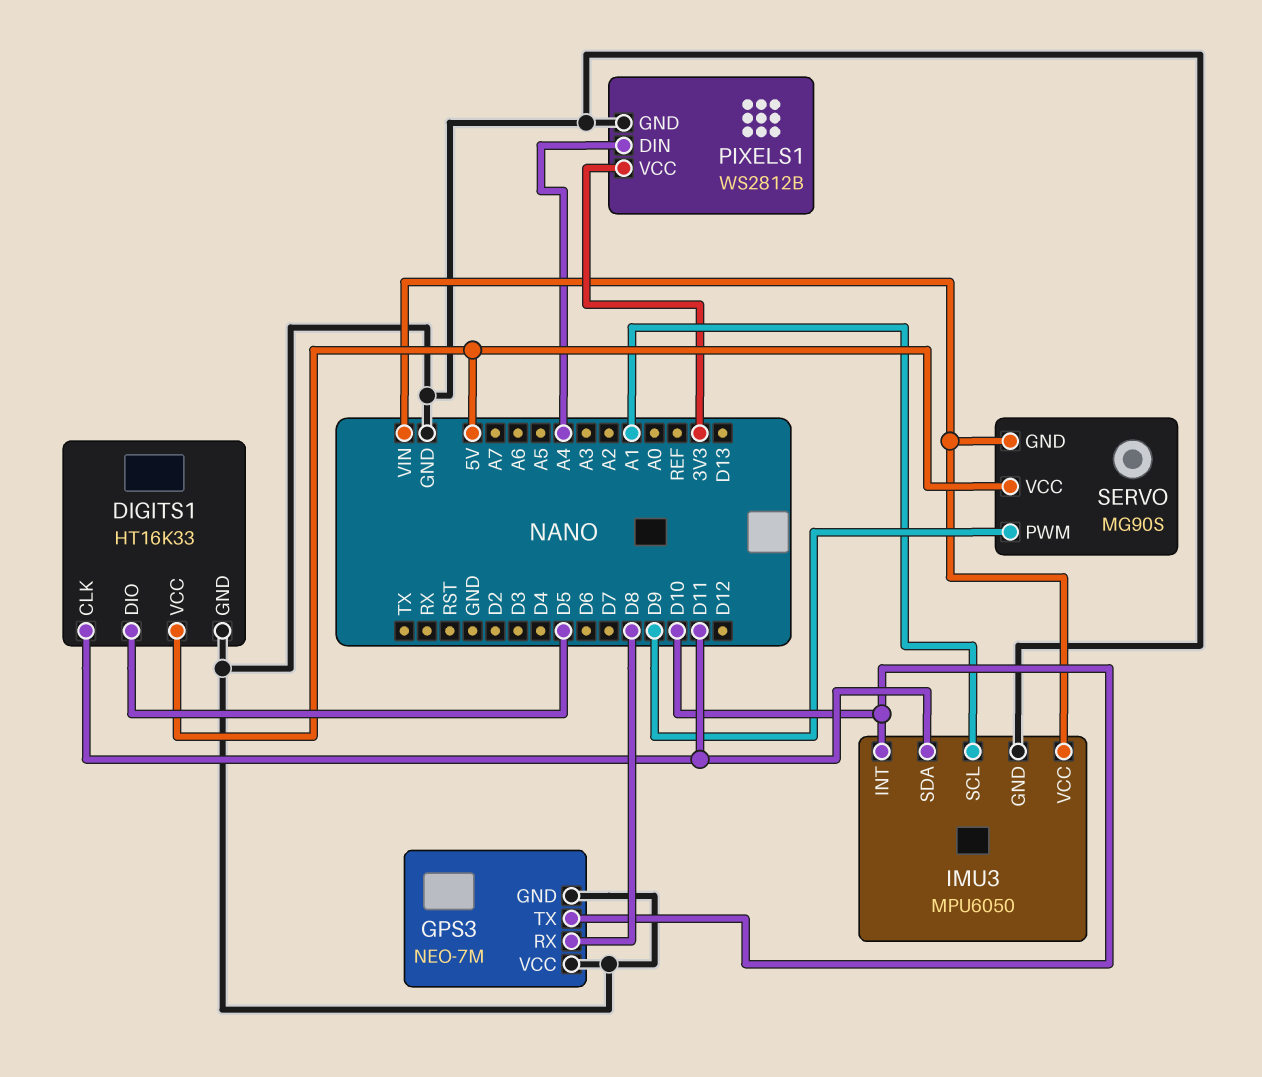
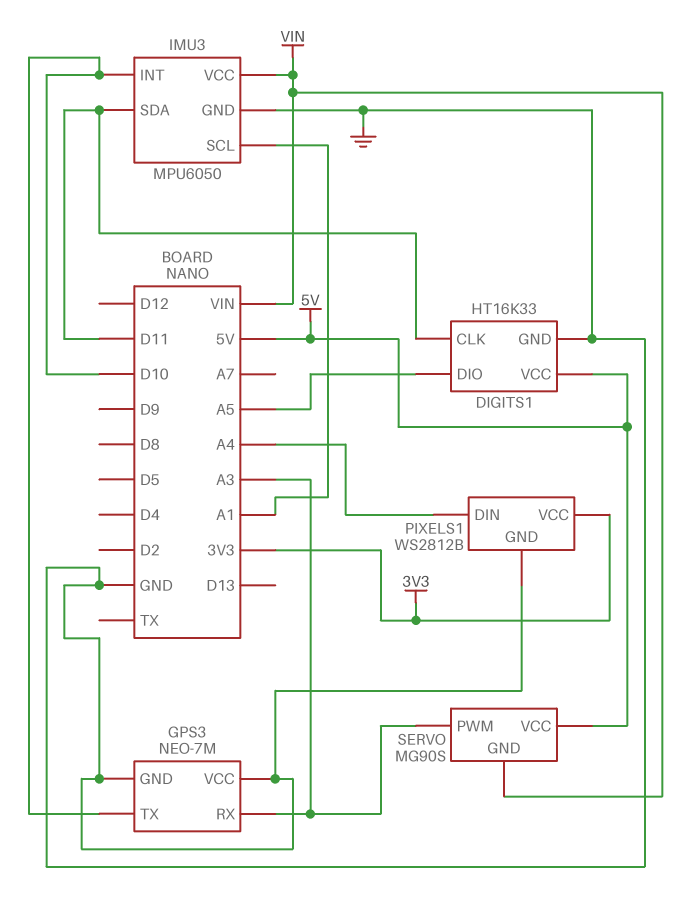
DIGITS1 pin DIO: D5 -> A5
GPS3 pin RX: D8 -> A3
SERVO pin PWM: D9 -> A3

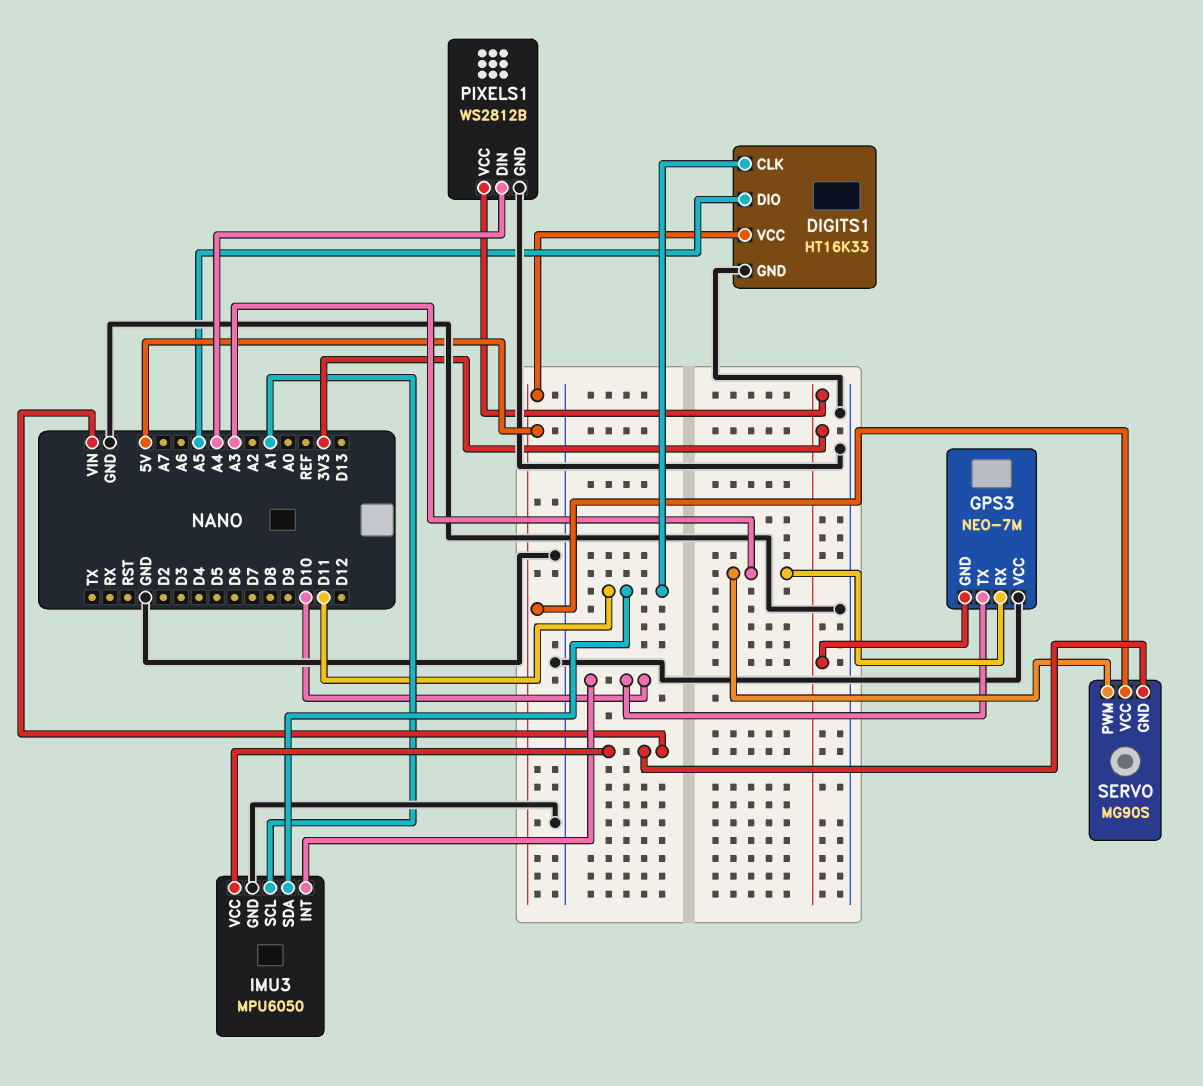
GPS3 pin GND: GND -> 3V3

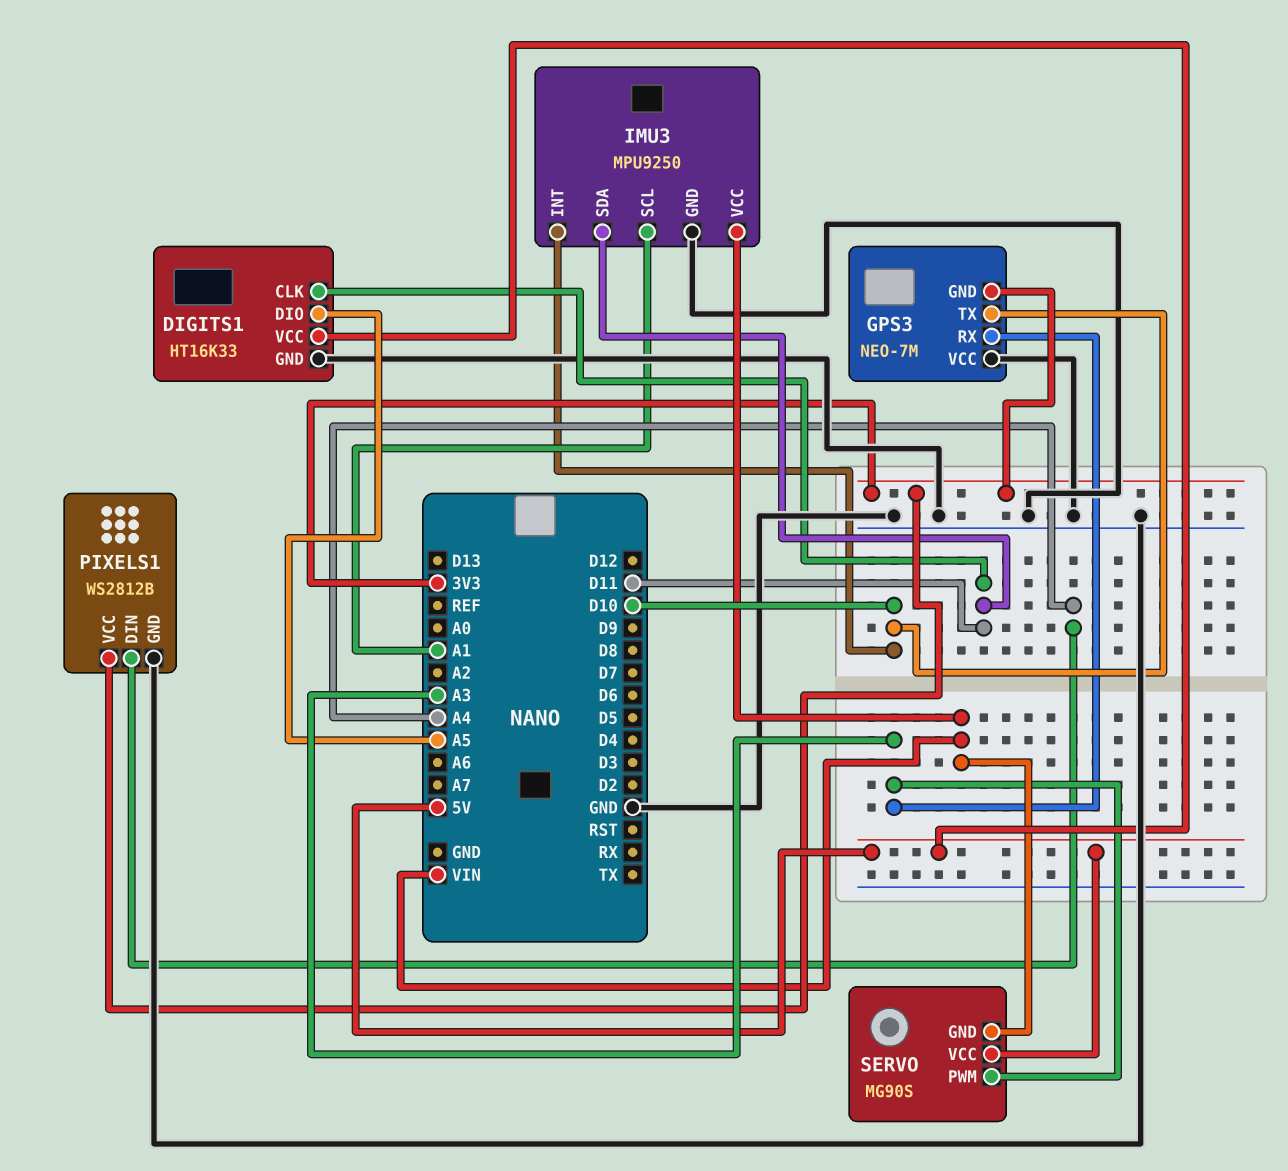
IMU3: MPU6050 -> MPU9250

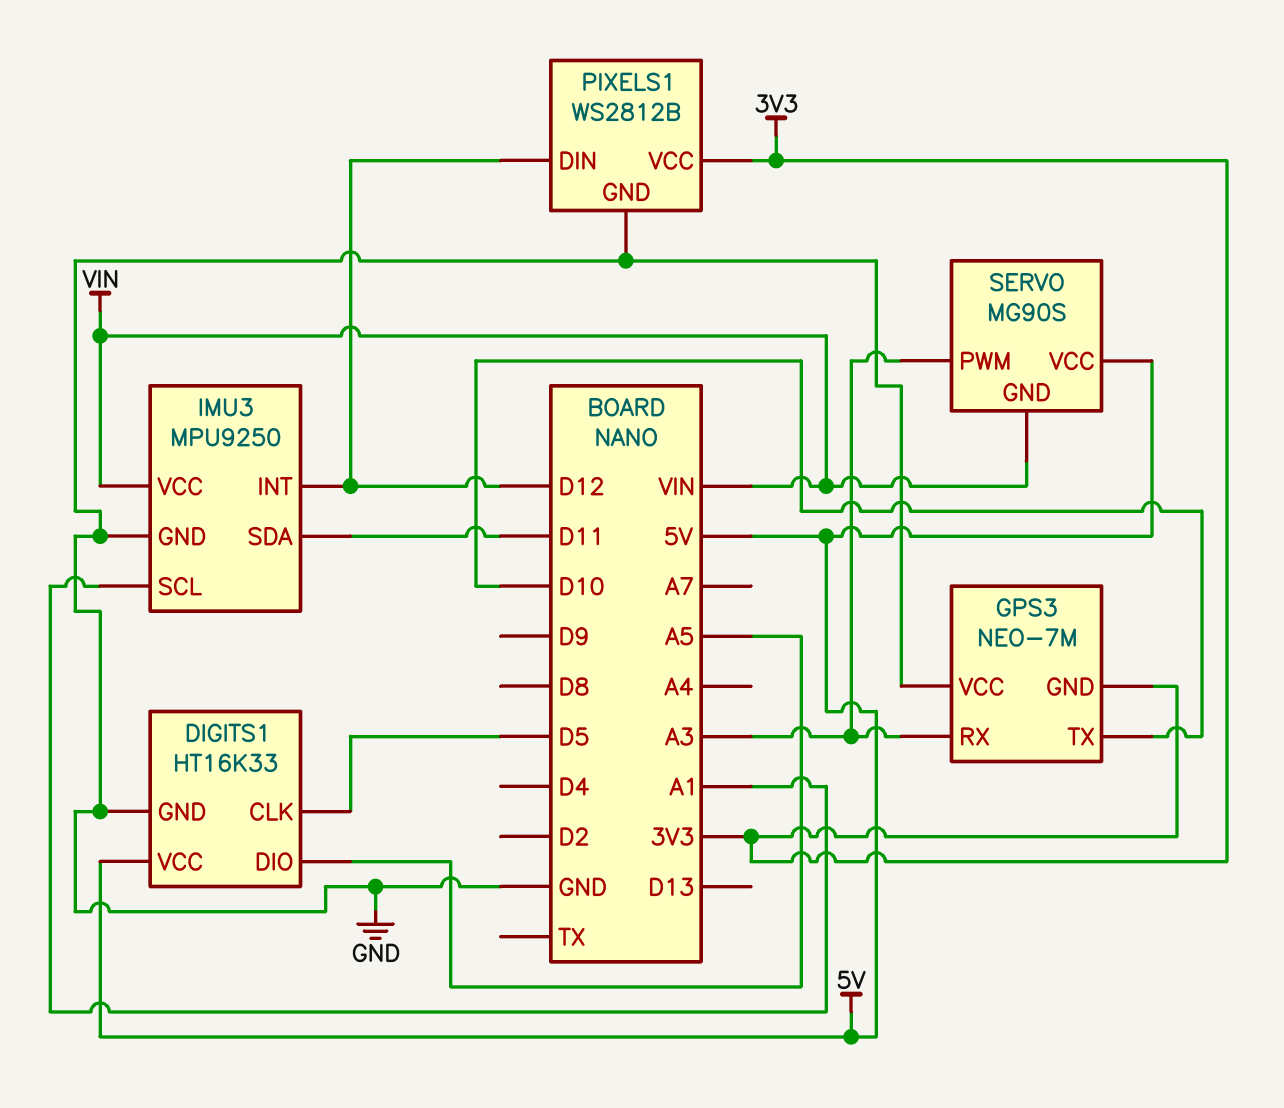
DIGITS1 pin CLK: D11 -> D5
IMU3 pin INT: D10 -> D12
PIXELS1 pin DIN: A4 -> D12

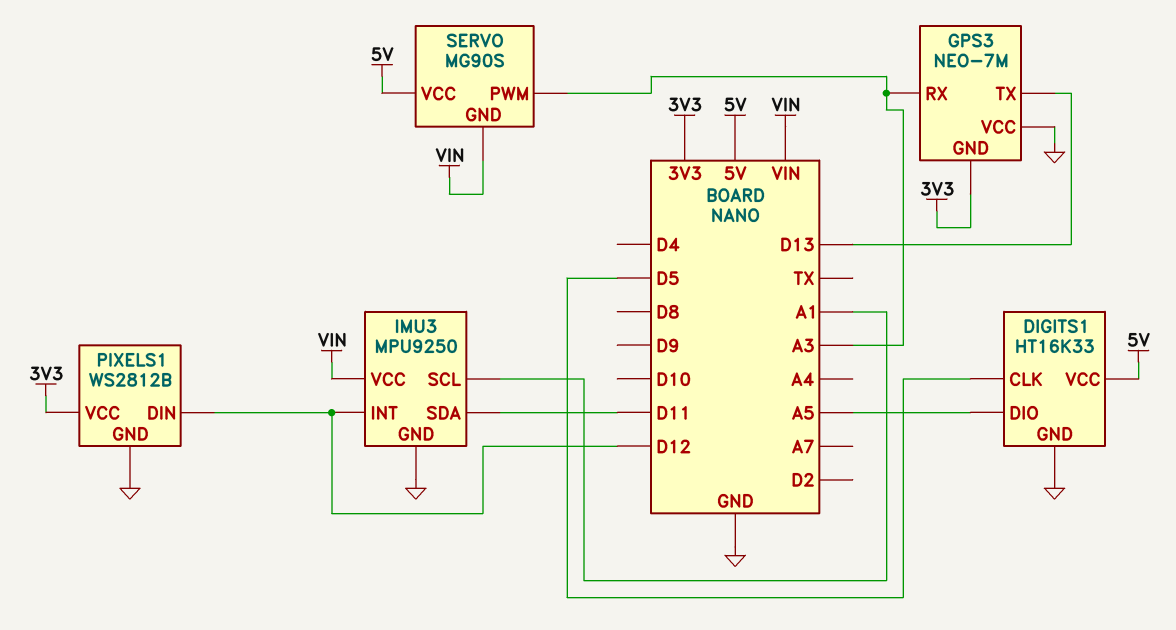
GPS3 pin TX: D10 -> D13

